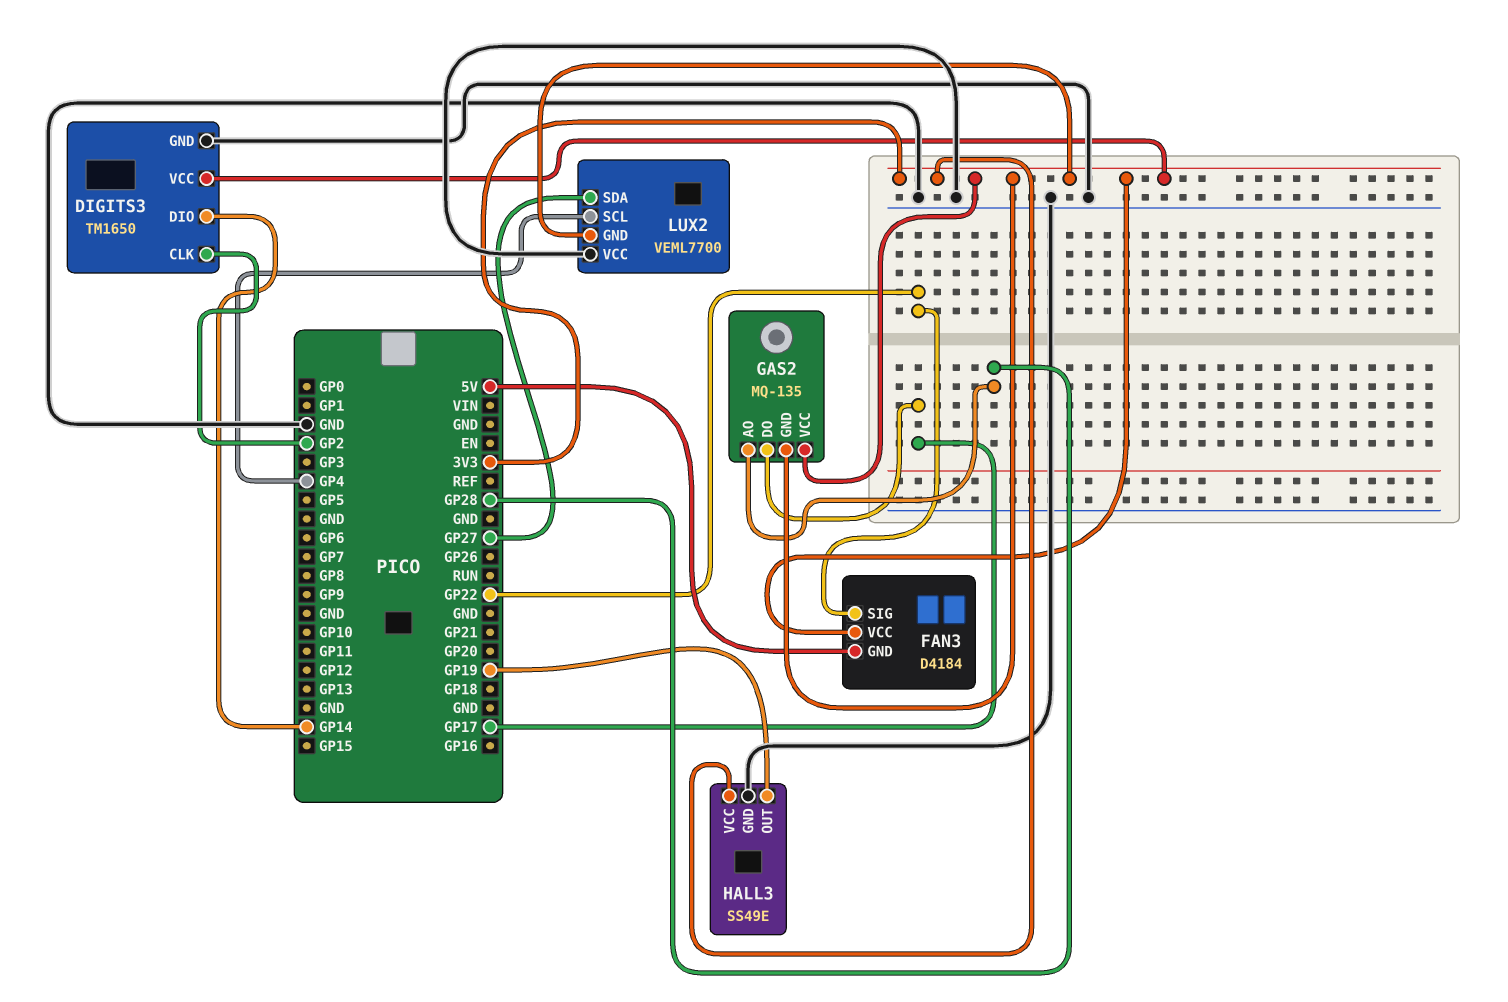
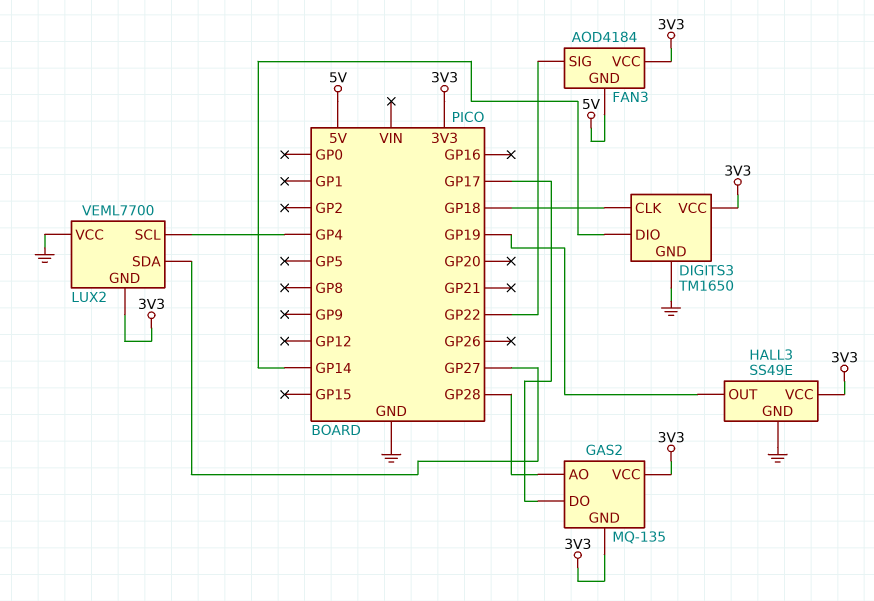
DIGITS3 pin CLK: GP2 -> GP18
FAN3: D4184 -> AOD4184

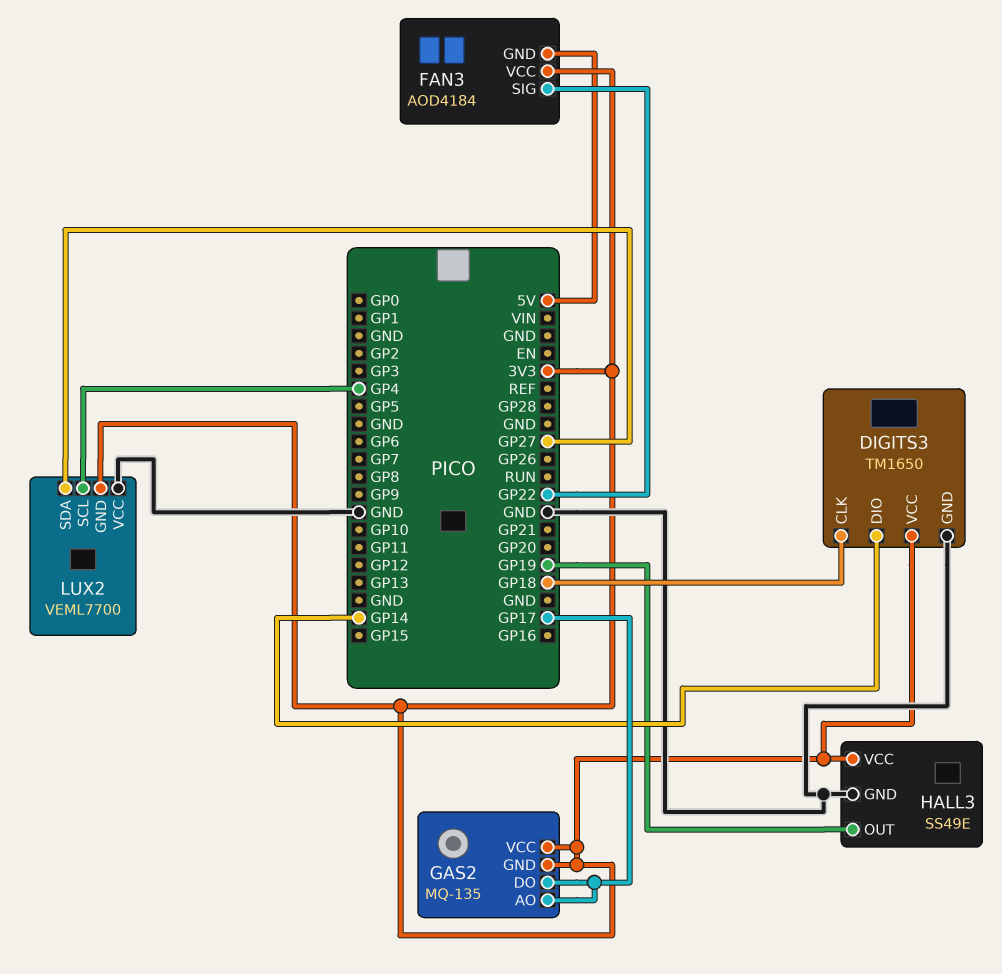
GAS2 pin AO: GP28 -> GP17

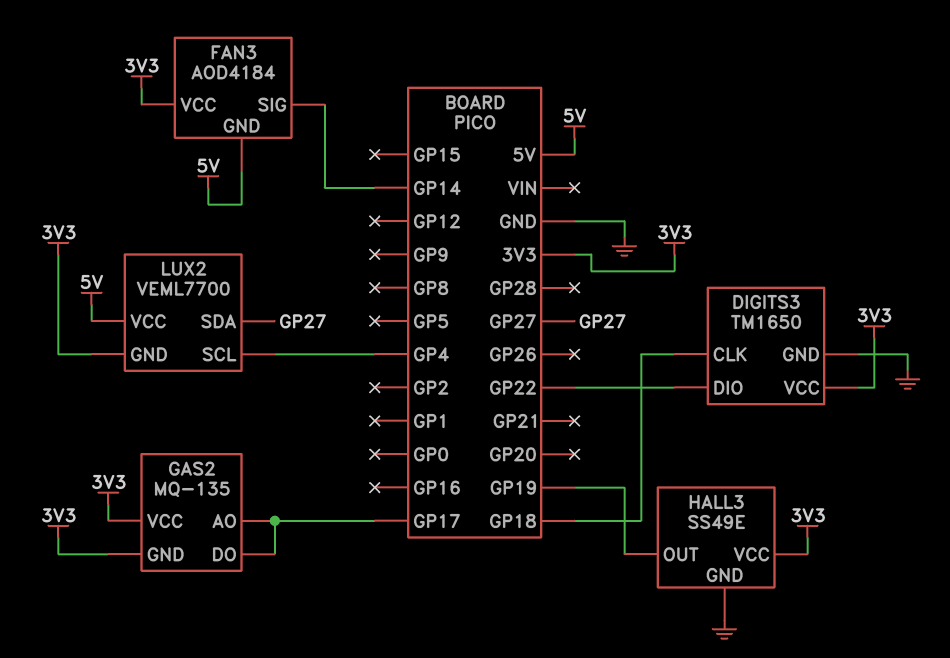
DIGITS3 pin DIO: GP14 -> GP22
FAN3 pin SIG: GP22 -> GP14
LUX2 pin VCC: GND -> 5V

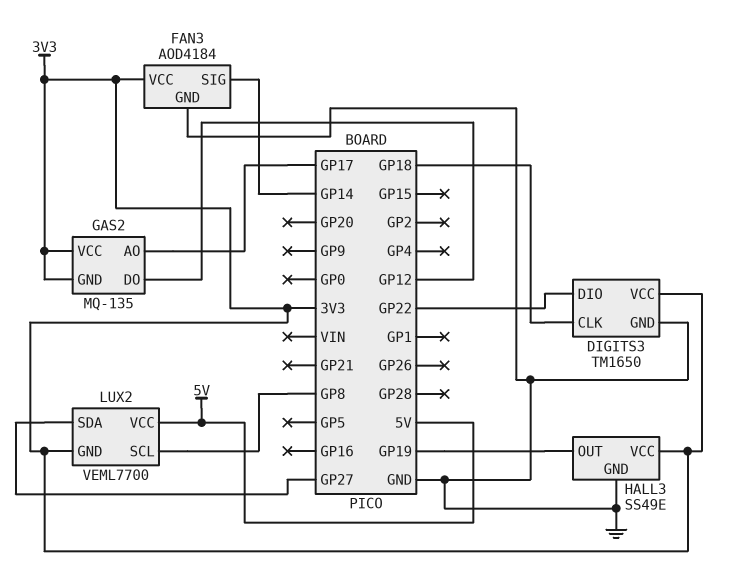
FAN3 pin GND: 5V -> GND
GAS2 pin DO: GP17 -> GP12
LUX2 pin SCL: GP4 -> GP8

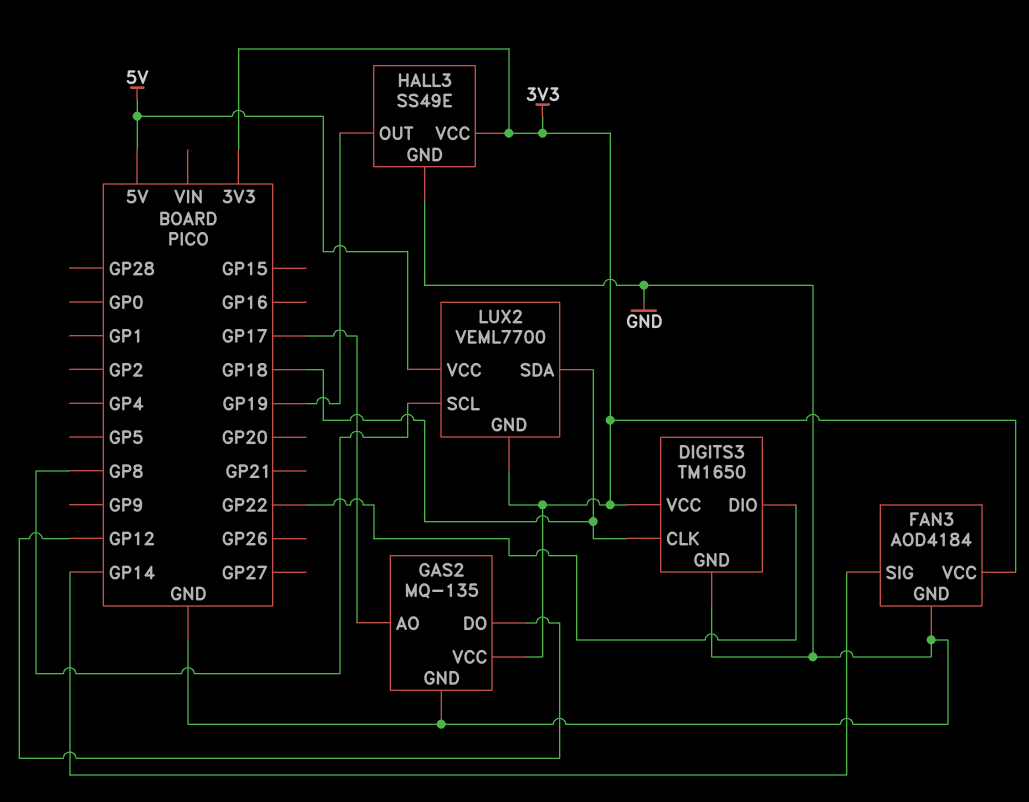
GAS2 pin GND: 3V3 -> GND
LUX2 pin SDA: GP27 -> GP18

